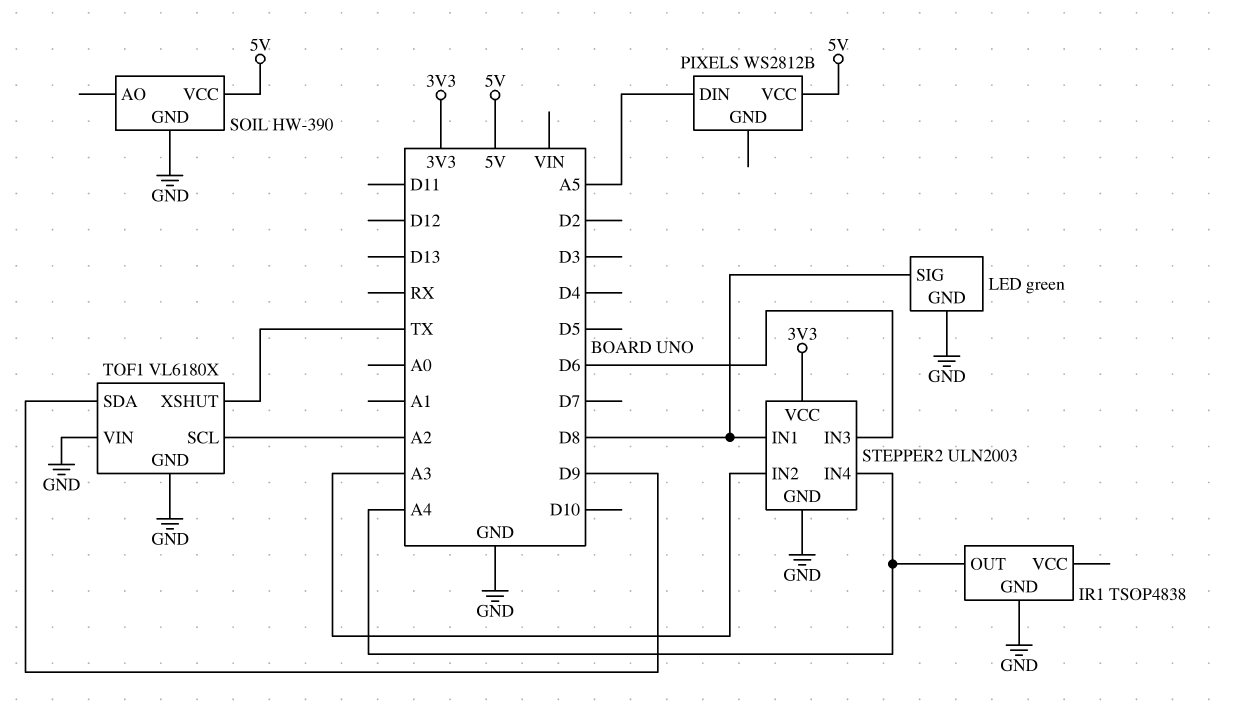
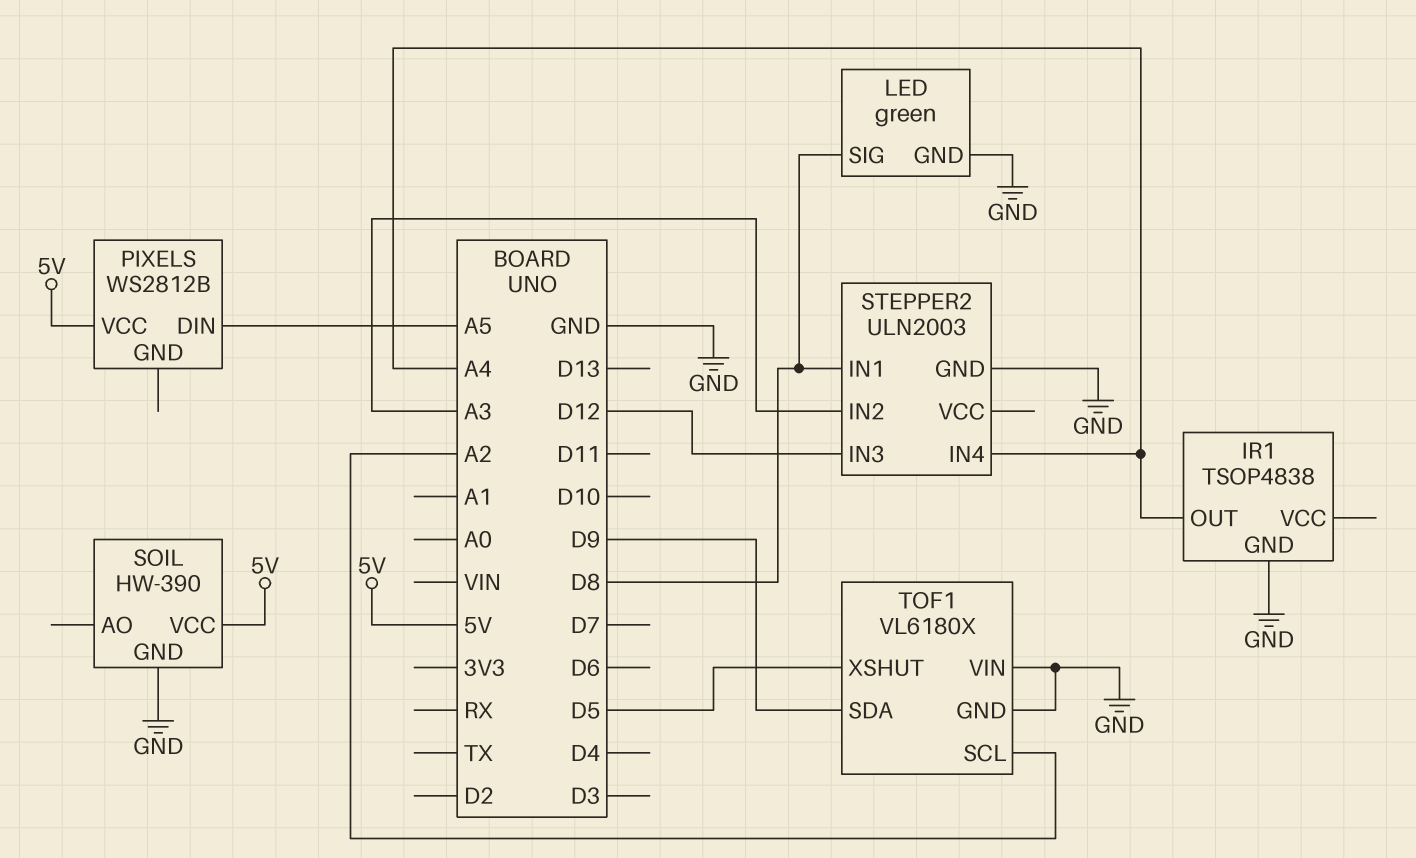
STEPPER2 pin IN3: D6 -> D12
STEPPER2 pin VCC: 3V3 -> none
TOF1 pin XSHUT: TX -> D5

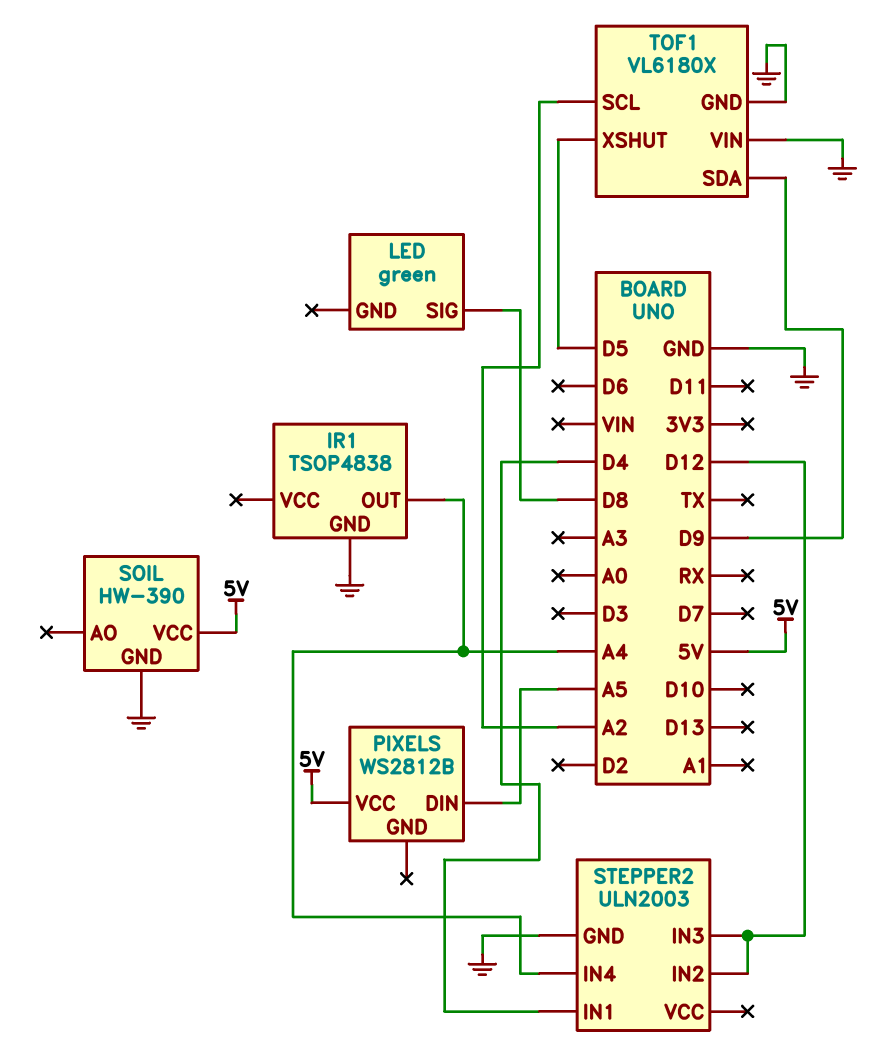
LED pin GND: GND -> none
STEPPER2 pin IN1: D8 -> D4
STEPPER2 pin IN2: A3 -> D12

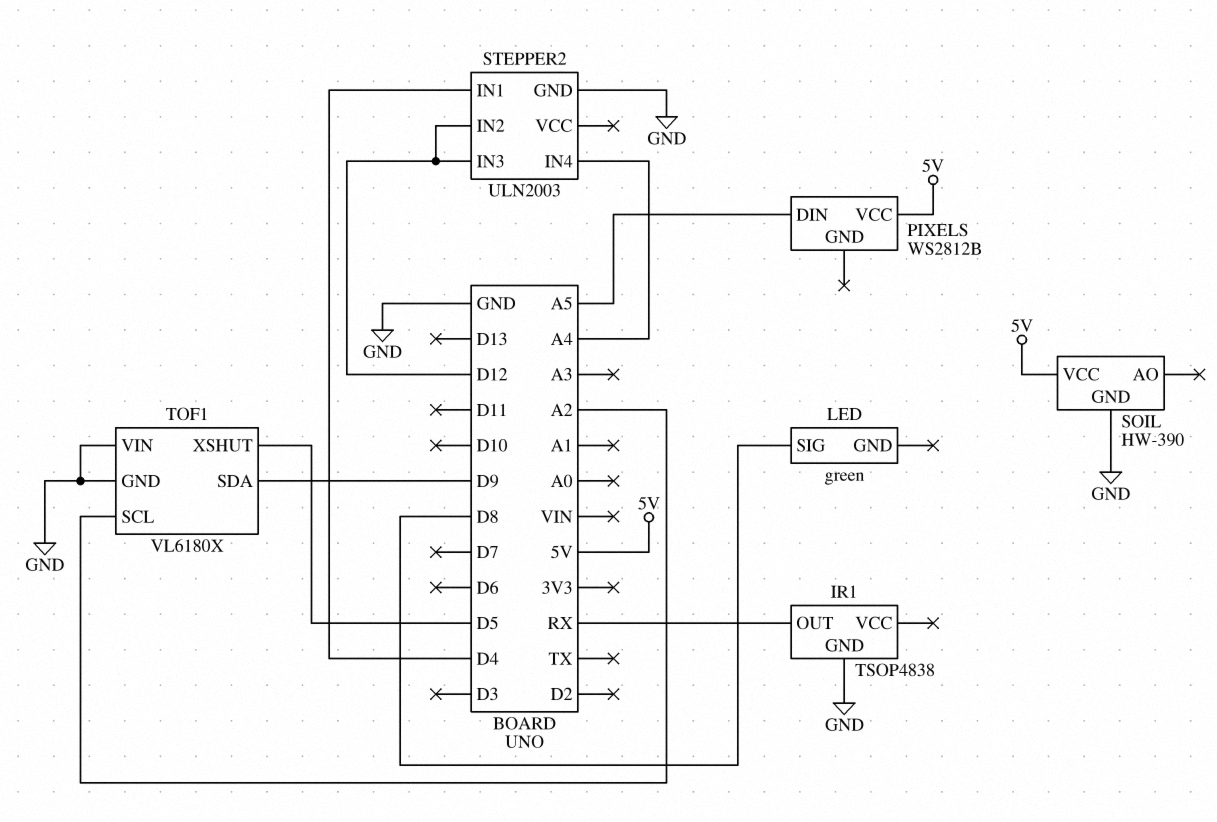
IR1 pin OUT: A4 -> RX

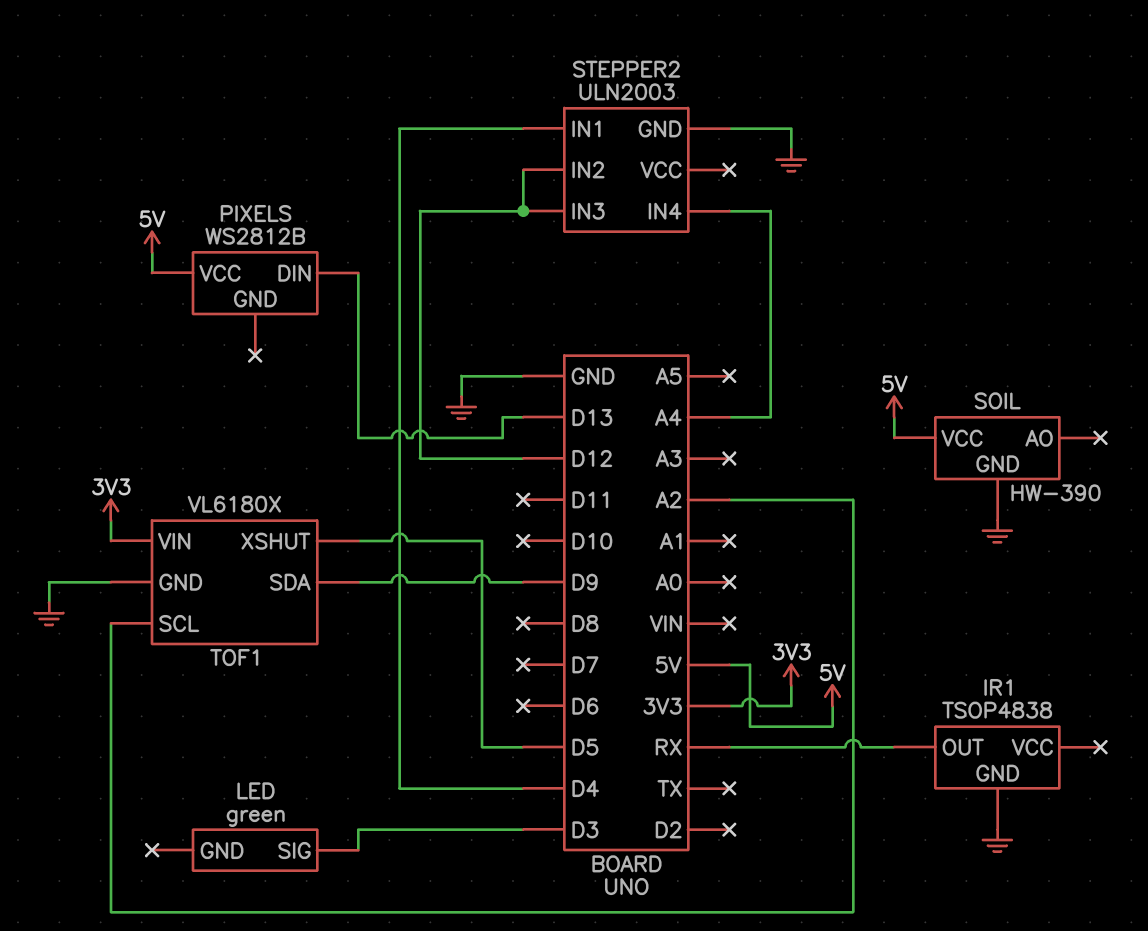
LED pin SIG: D8 -> D3
PIXELS pin DIN: A5 -> D13
TOF1 pin VIN: GND -> 3V3

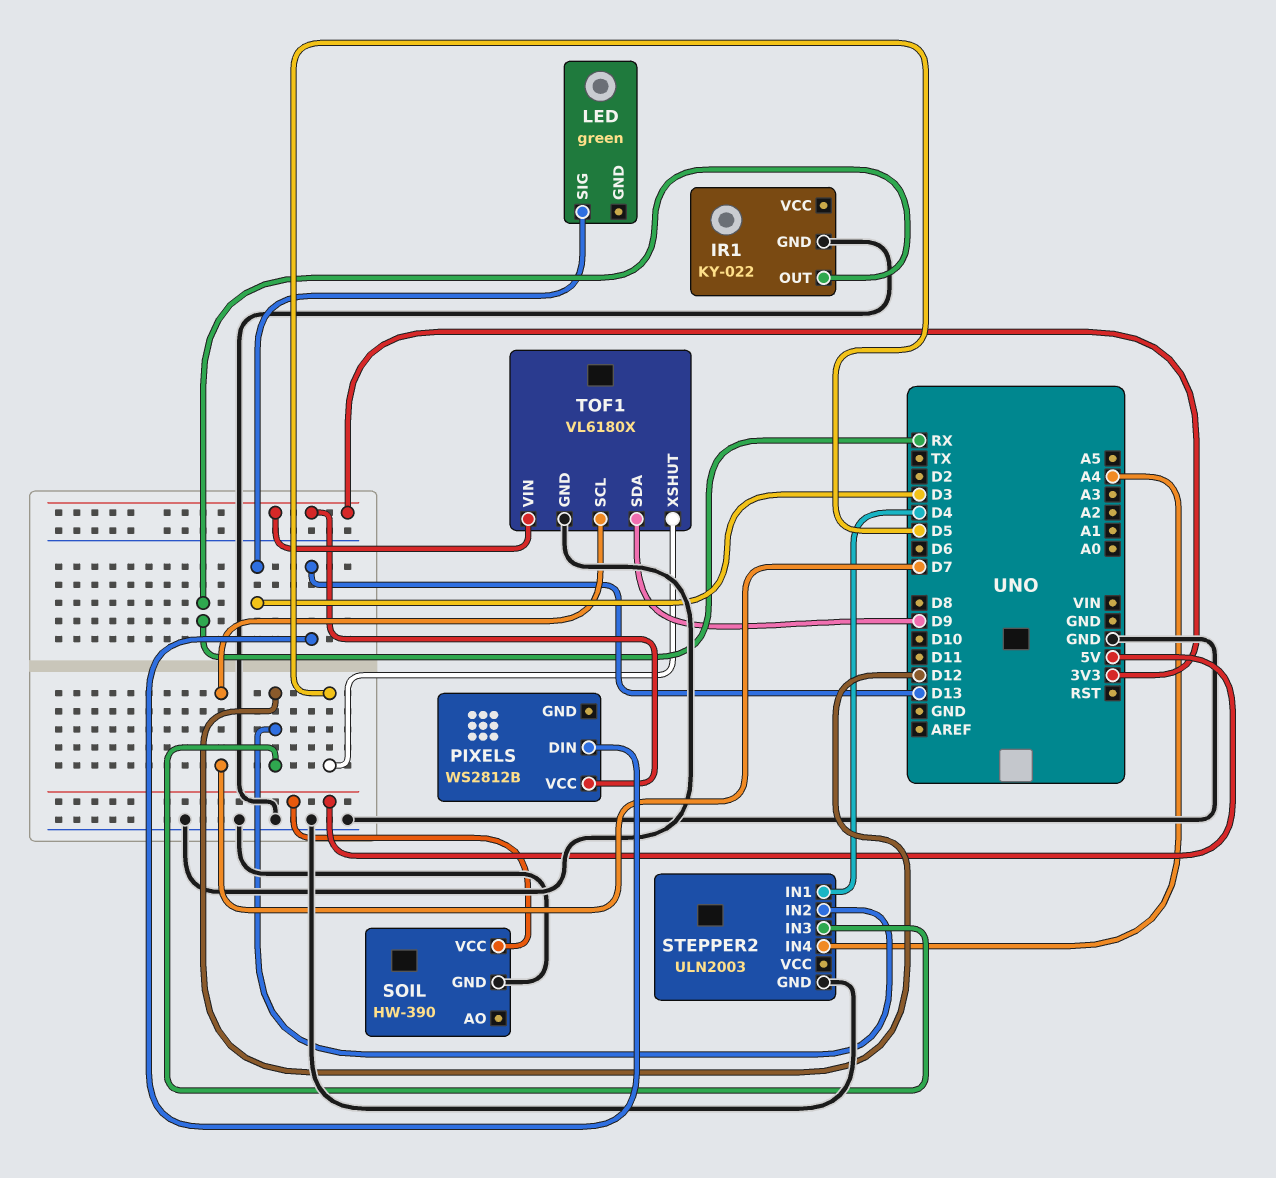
IR1: TSOP4838 -> KY-022
PIXELS pin VCC: 5V -> 3V3
TOF1 pin SCL: A2 -> D7

